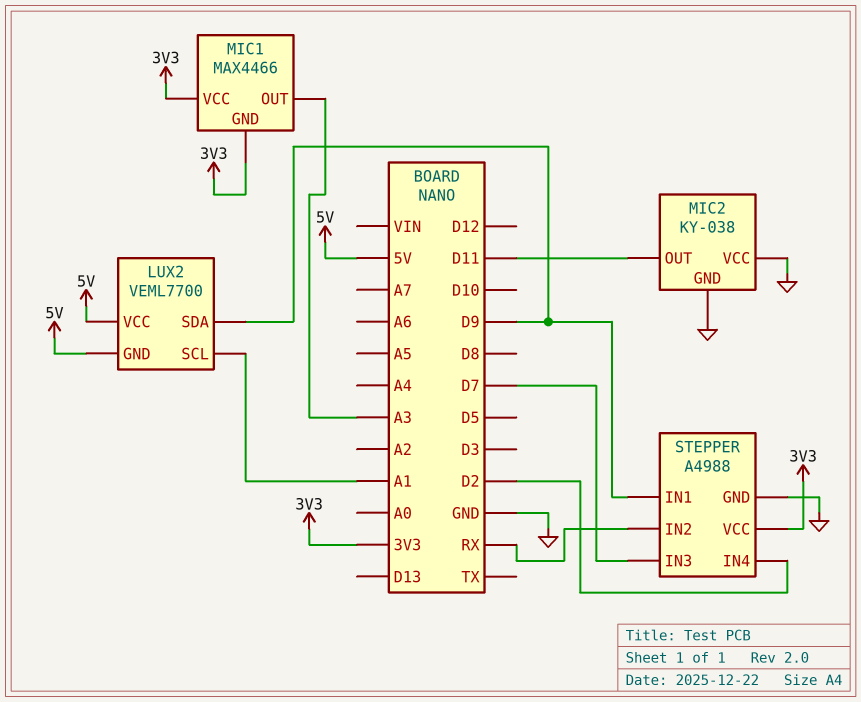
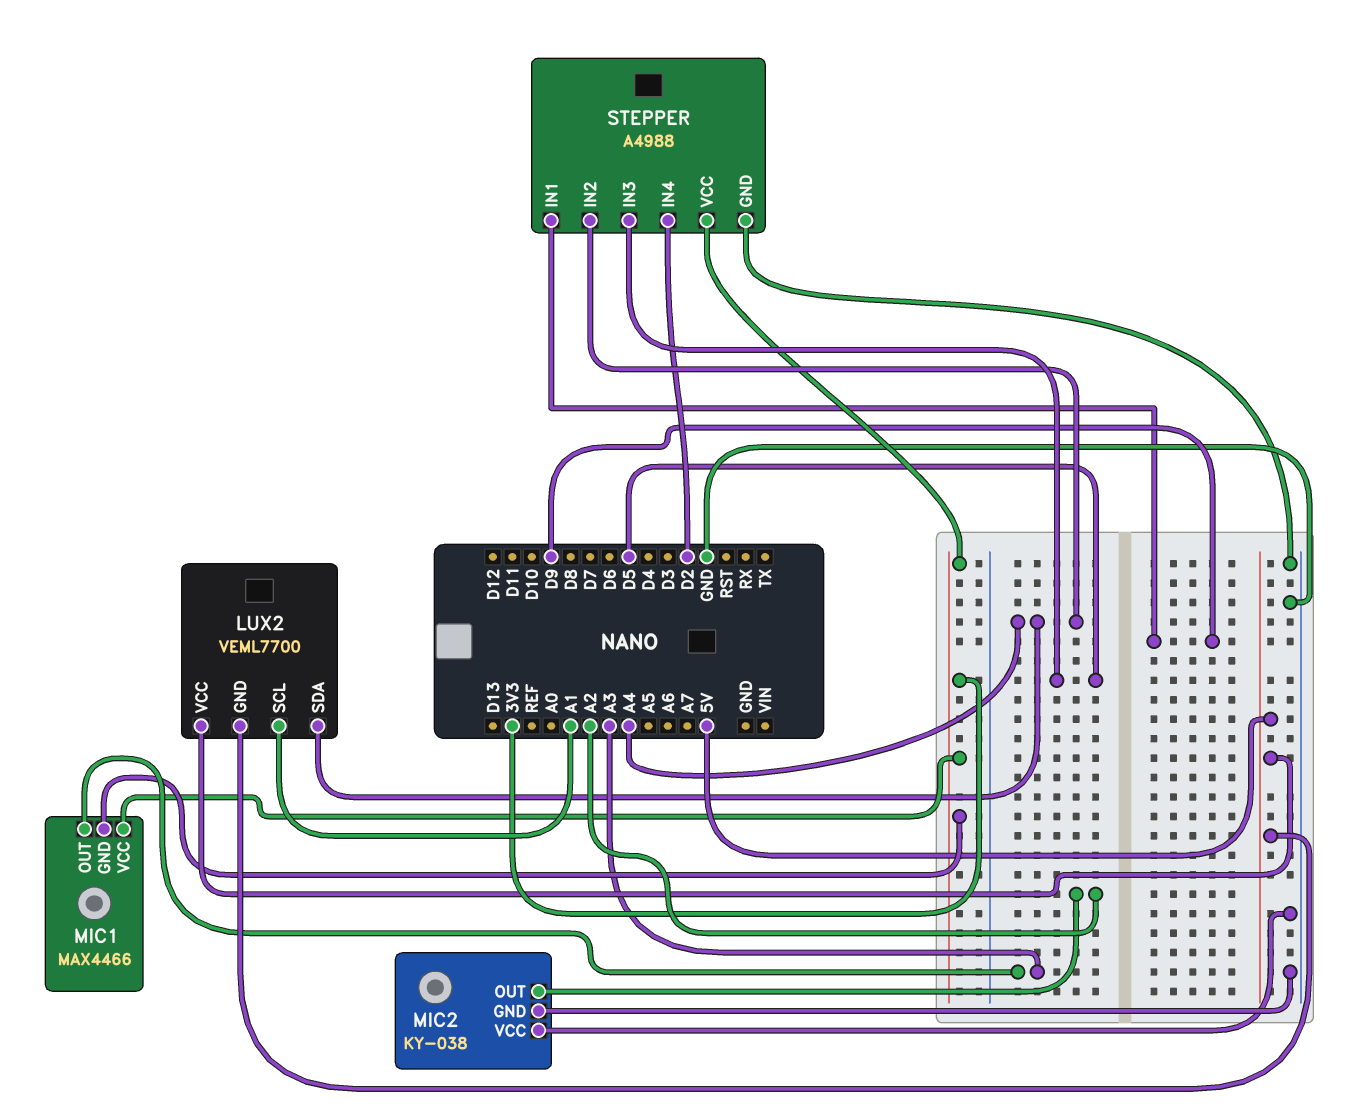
LUX2 pin SDA: D9 -> A4
MIC2 pin OUT: D11 -> A2
STEPPER pin IN2: RX -> A4
STEPPER pin IN3: D7 -> D5

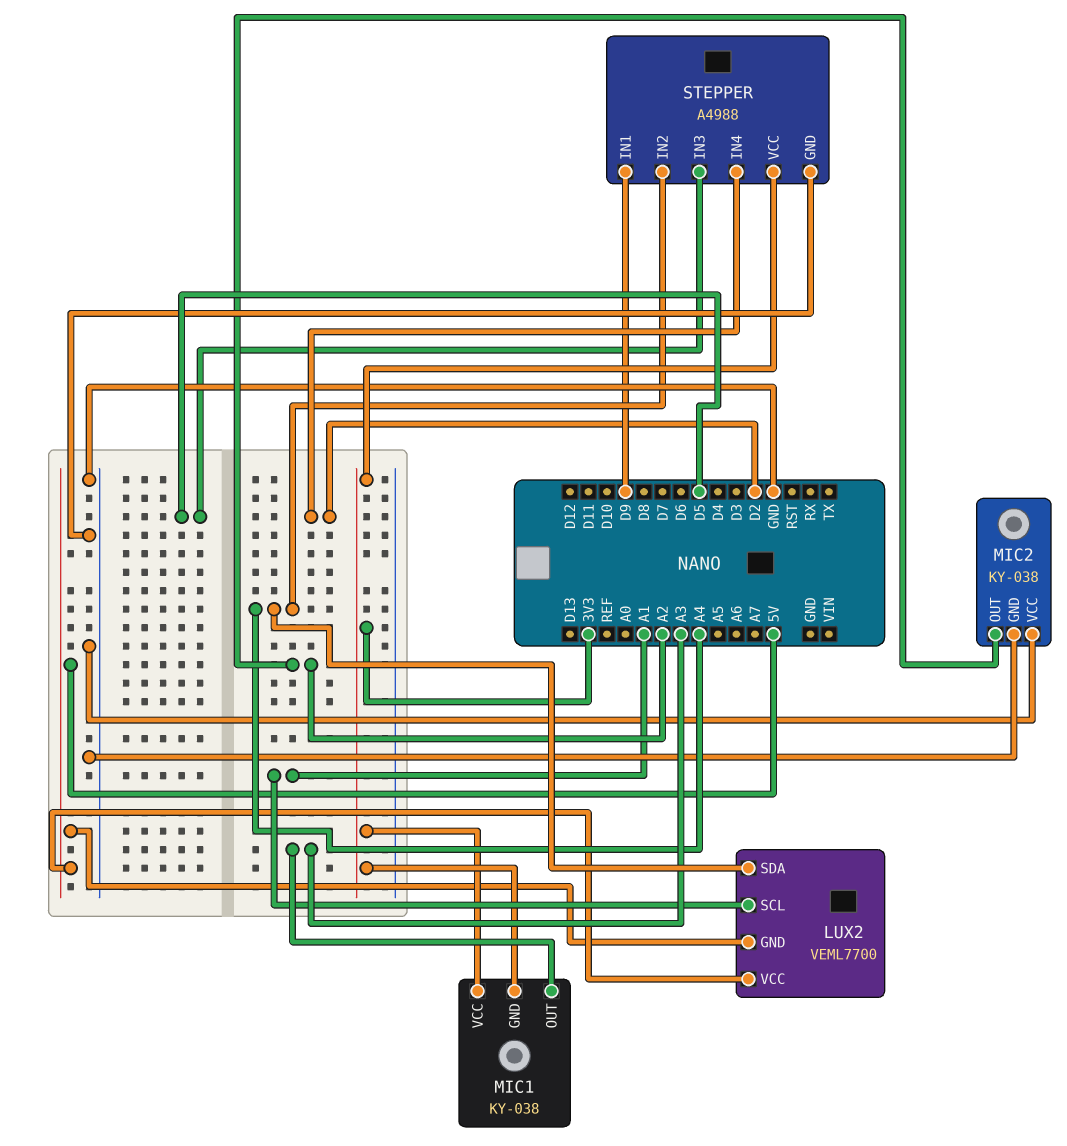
MIC1: MAX4466 -> KY-038

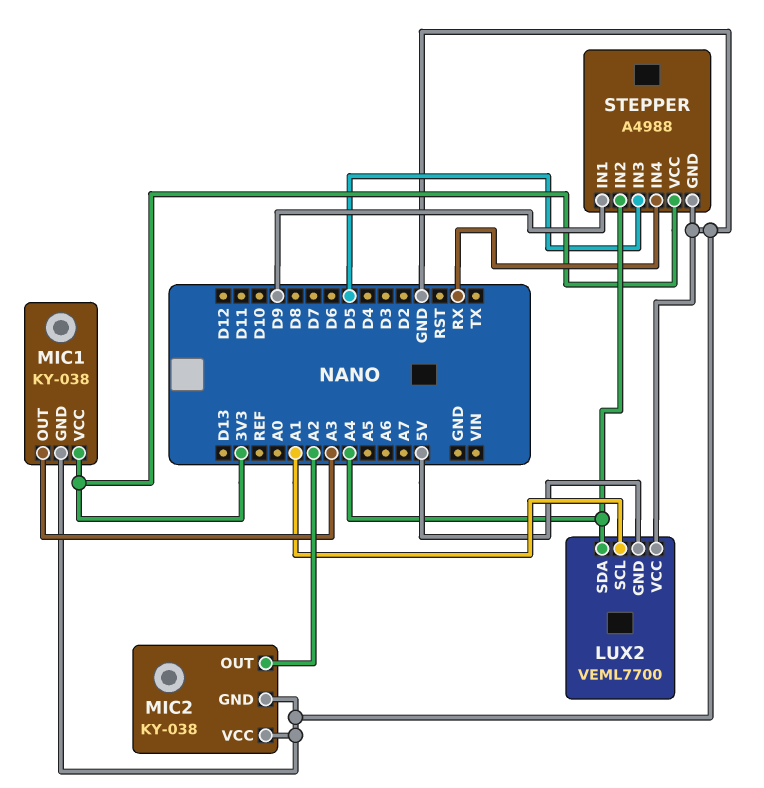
LUX2 pin VCC: 5V -> GND
MIC1 pin GND: 3V3 -> GND
STEPPER pin IN4: D2 -> RX

